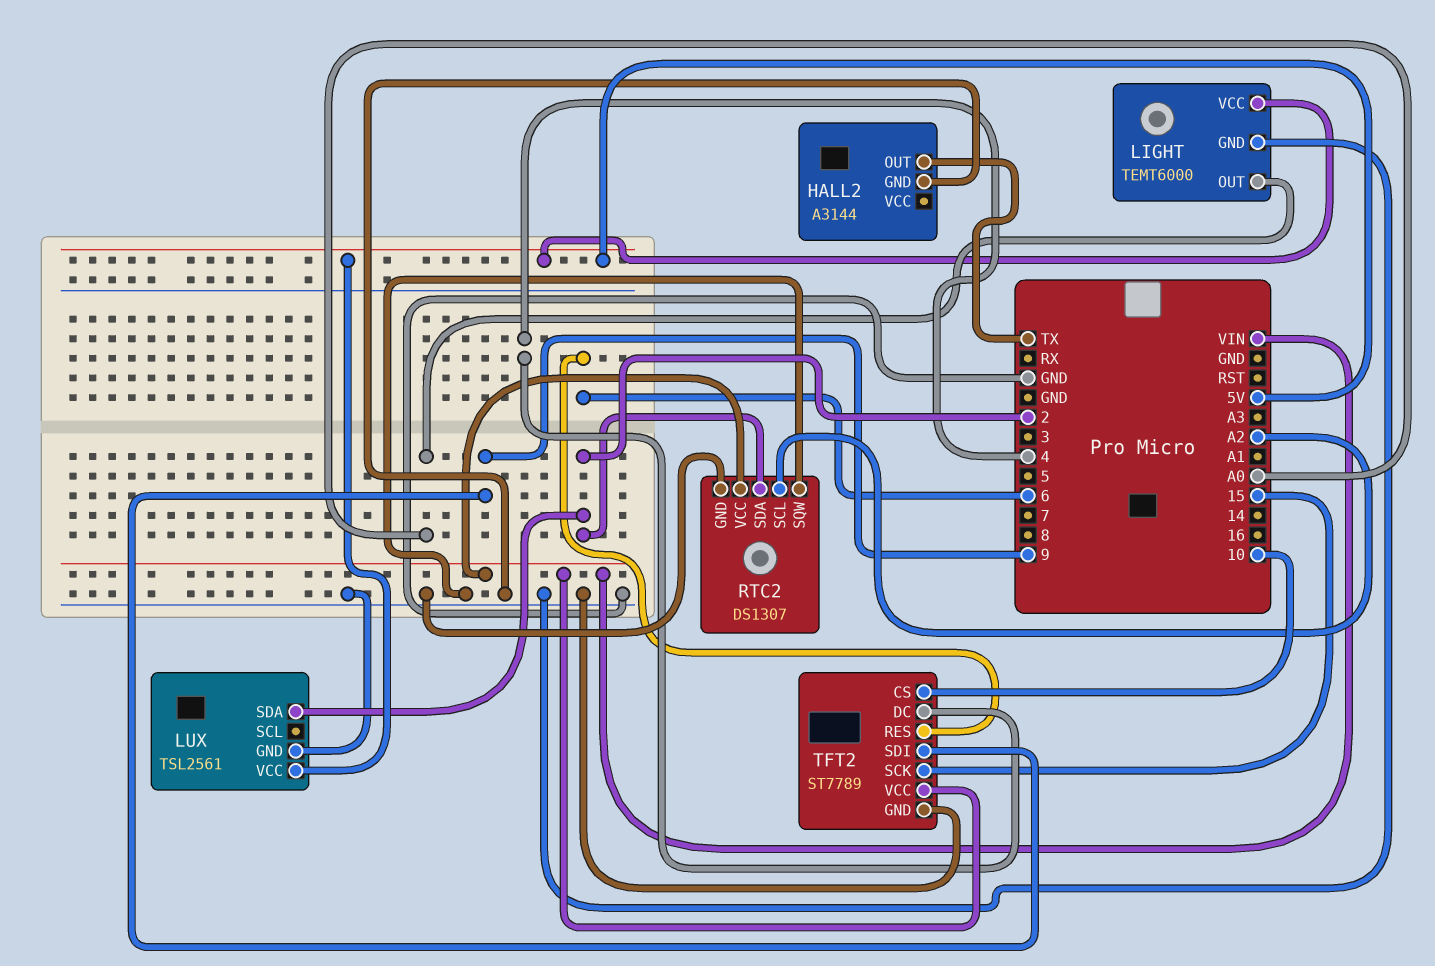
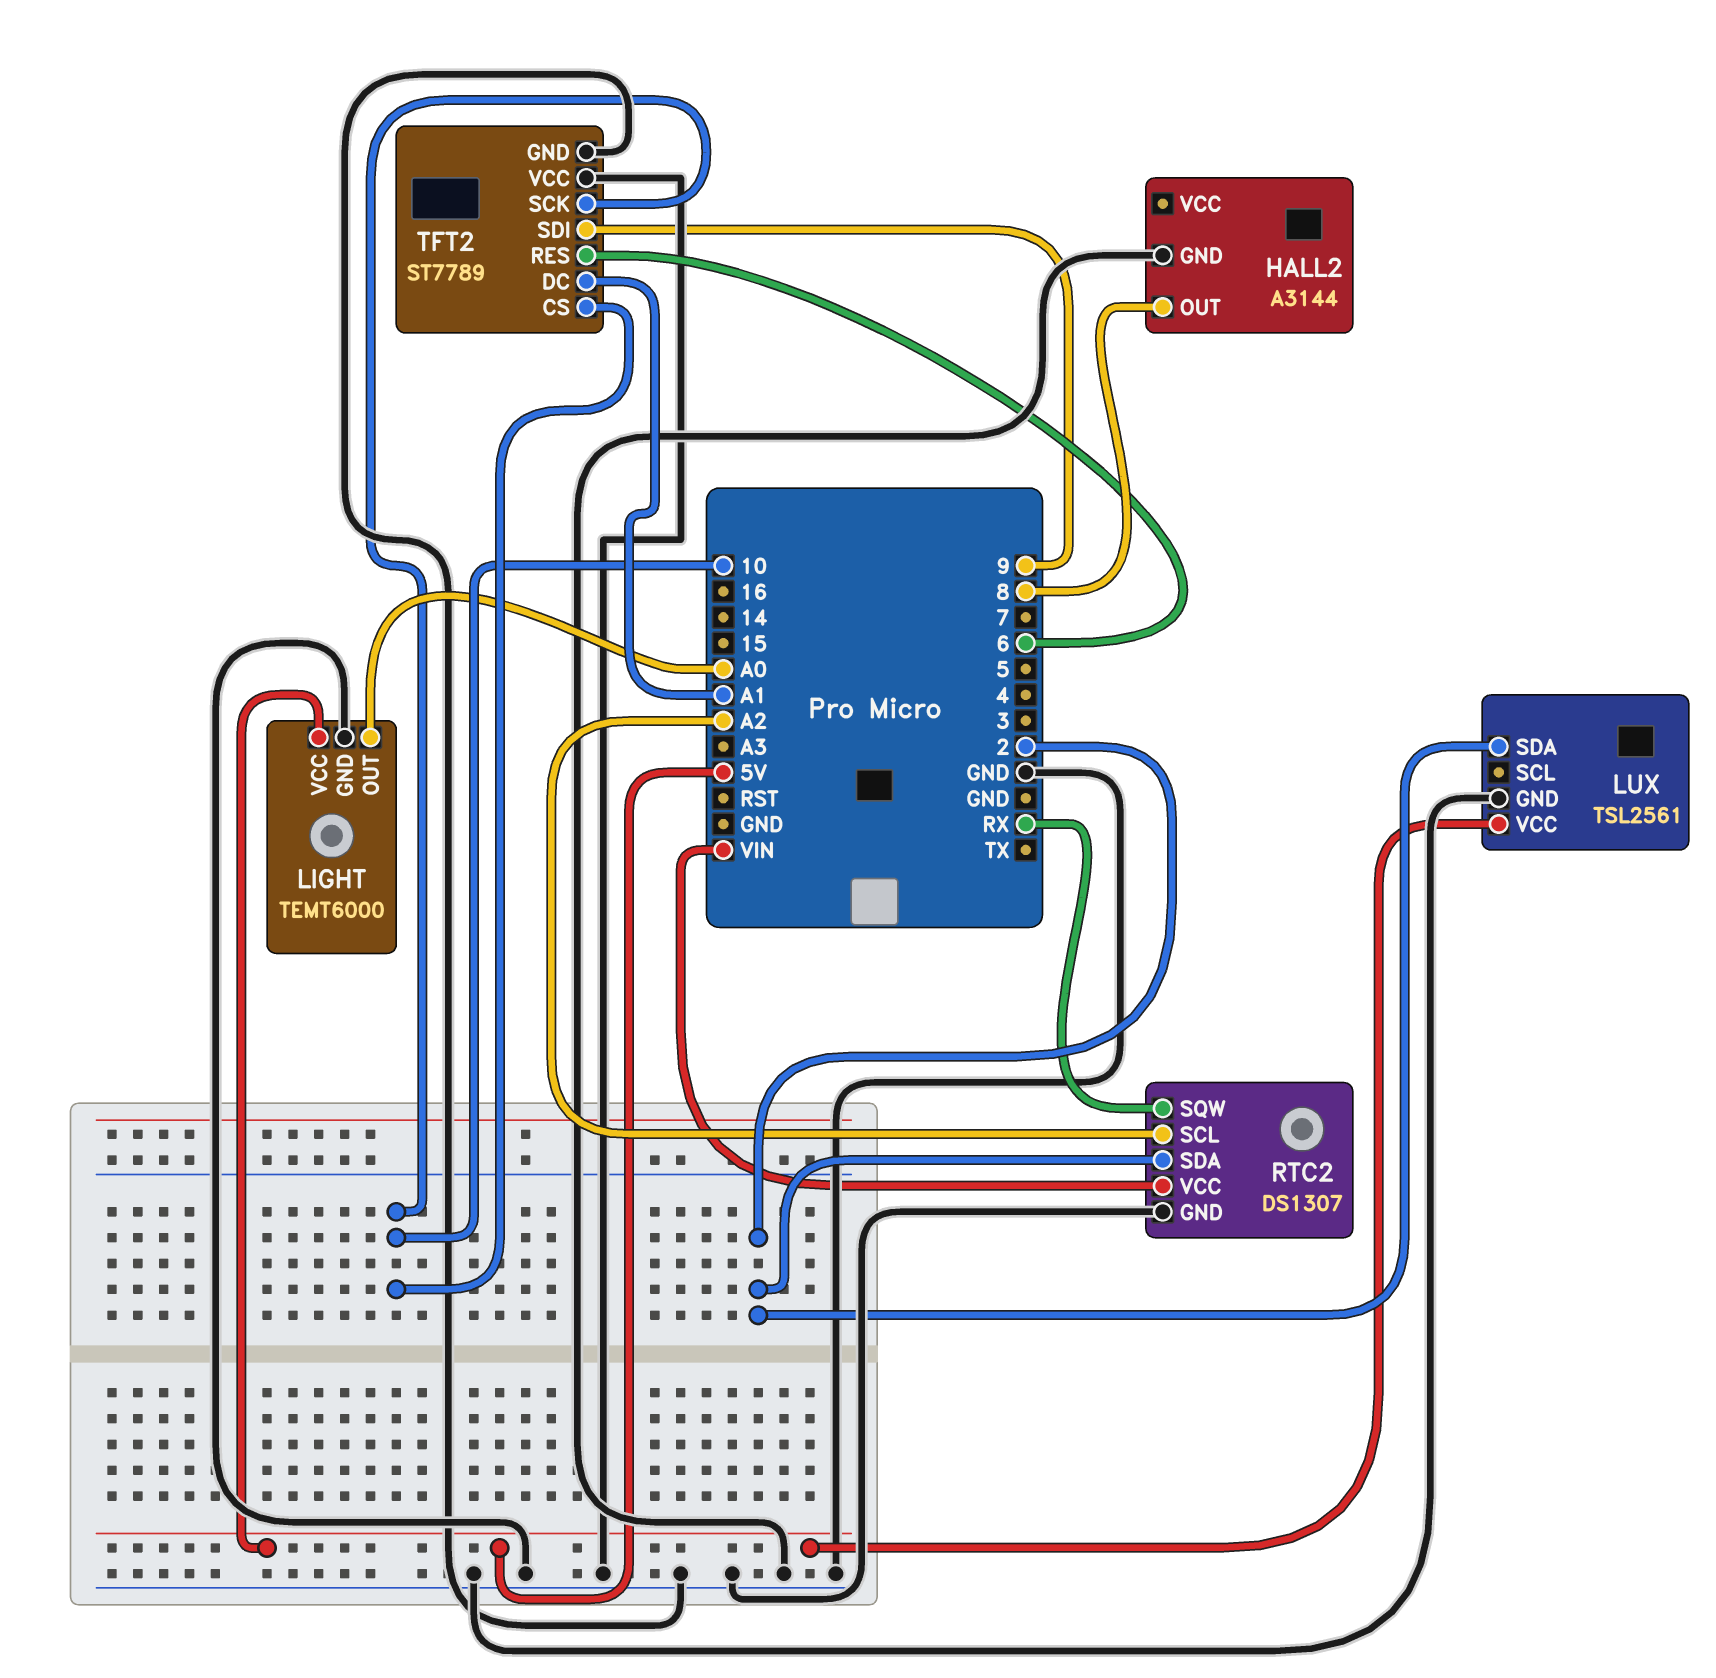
HALL2 pin OUT: TX -> 8
RTC2 pin SQW: GND -> RX
TFT2 pin DC: 4 -> A1
TFT2 pin SCK: 15 -> 10
TFT2 pin VCC: VIN -> GND

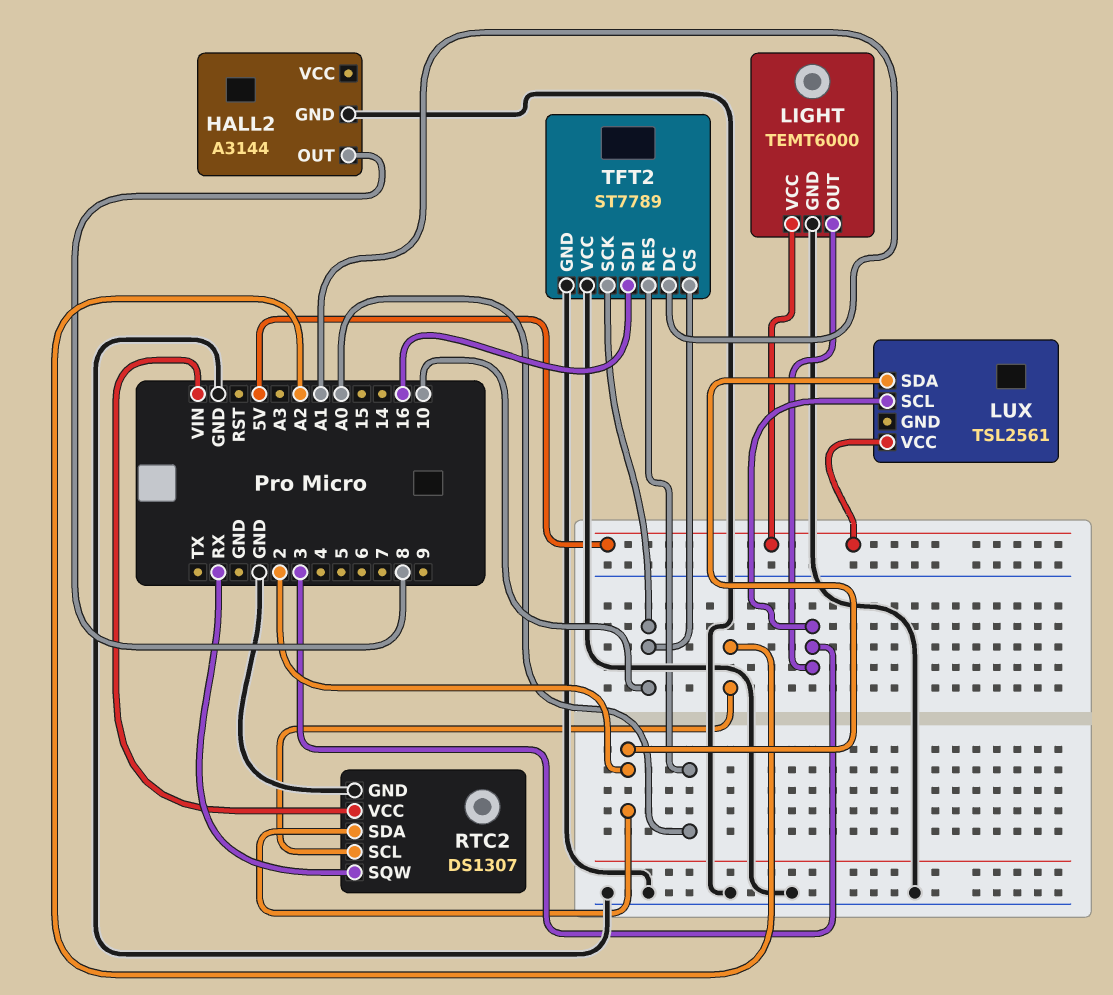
LIGHT pin OUT: A0 -> 3
LUX pin GND: GND -> none
LUX pin SCL: none -> 3
TFT2 pin RES: 6 -> A0
TFT2 pin SDI: 9 -> 16

